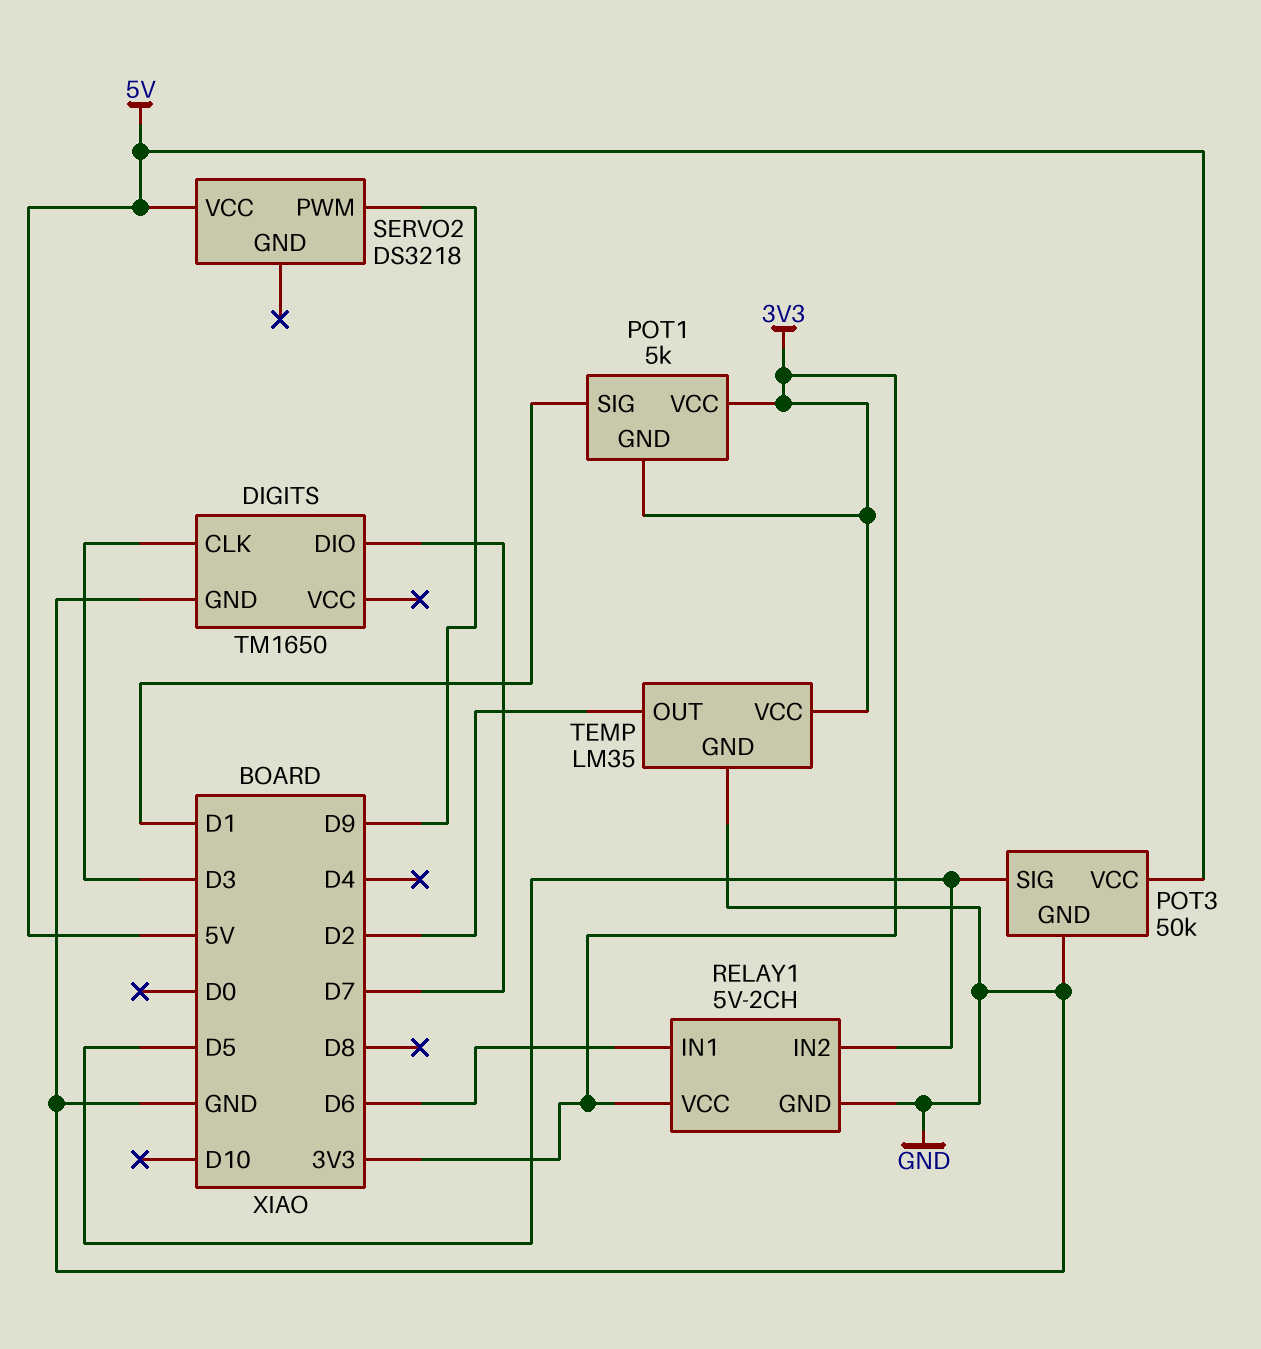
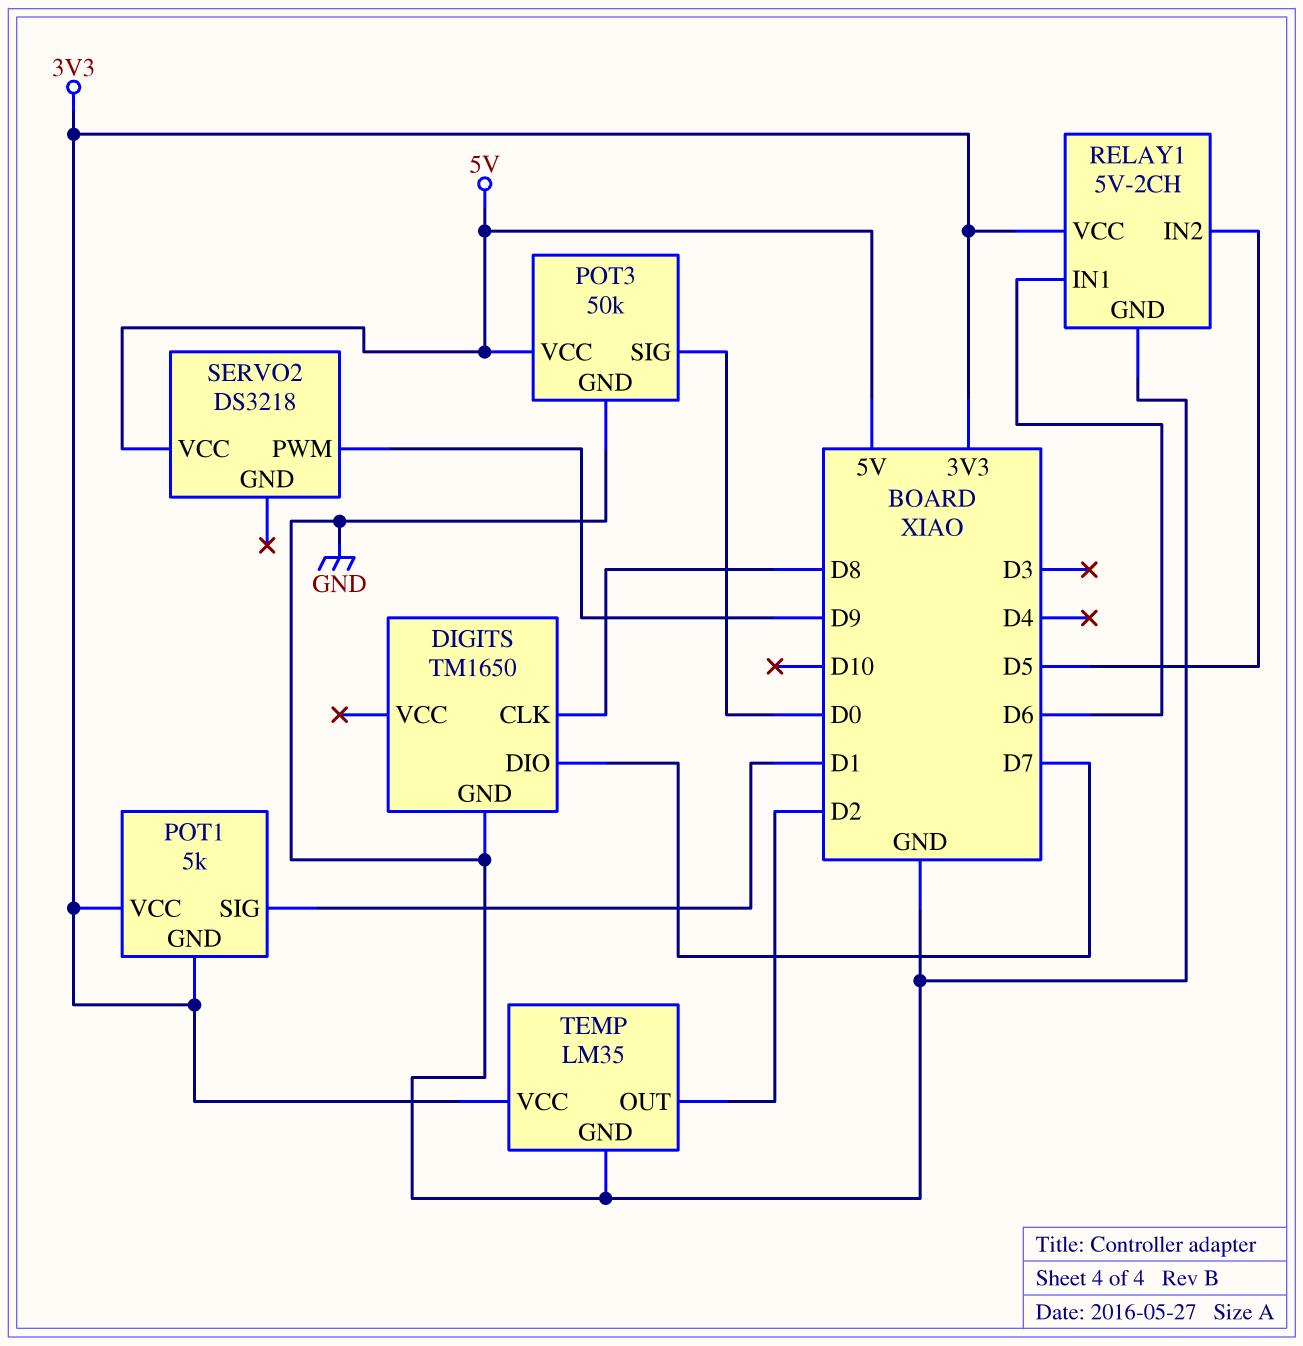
DIGITS pin CLK: D3 -> D8
POT3 pin SIG: D5 -> D0

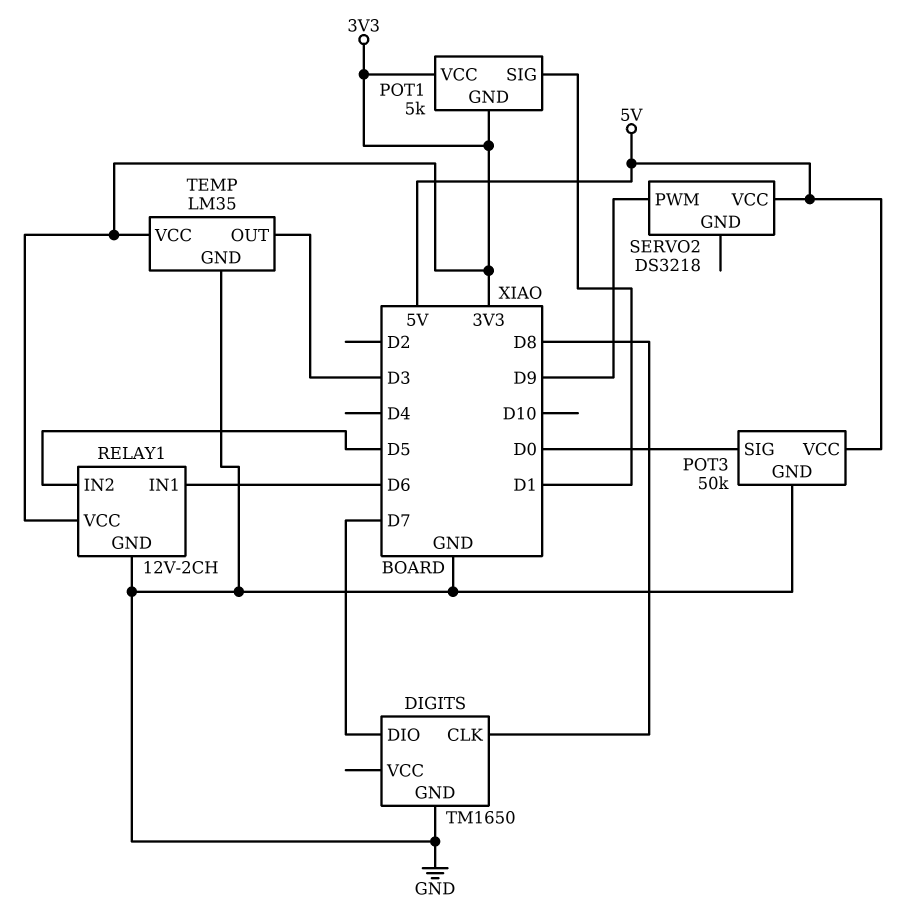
RELAY1: 5V-2CH -> 12V-2CH
TEMP pin OUT: D2 -> D3

